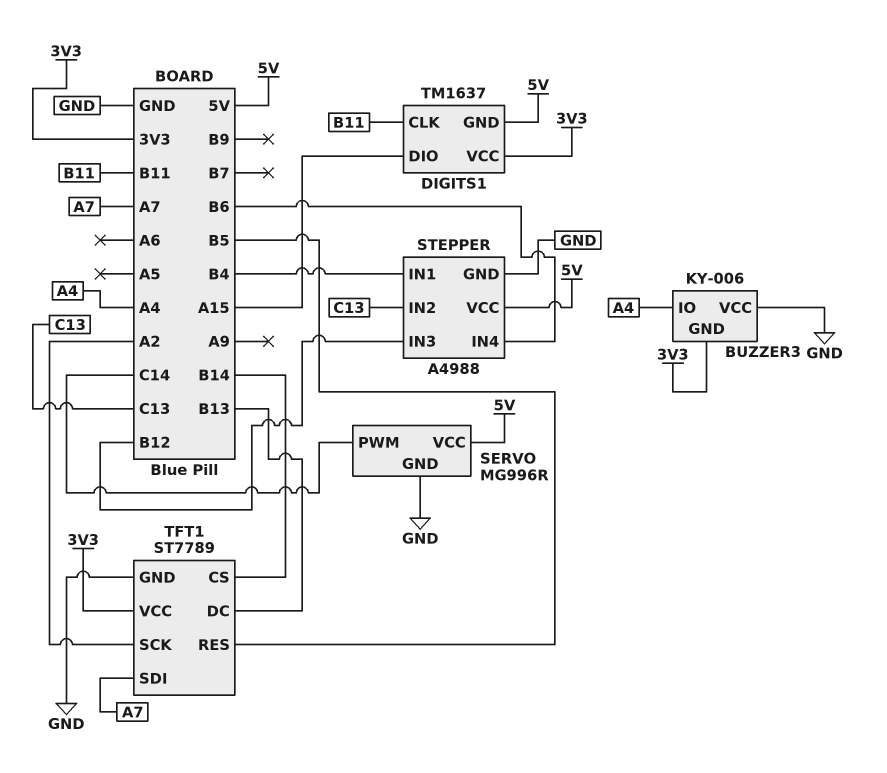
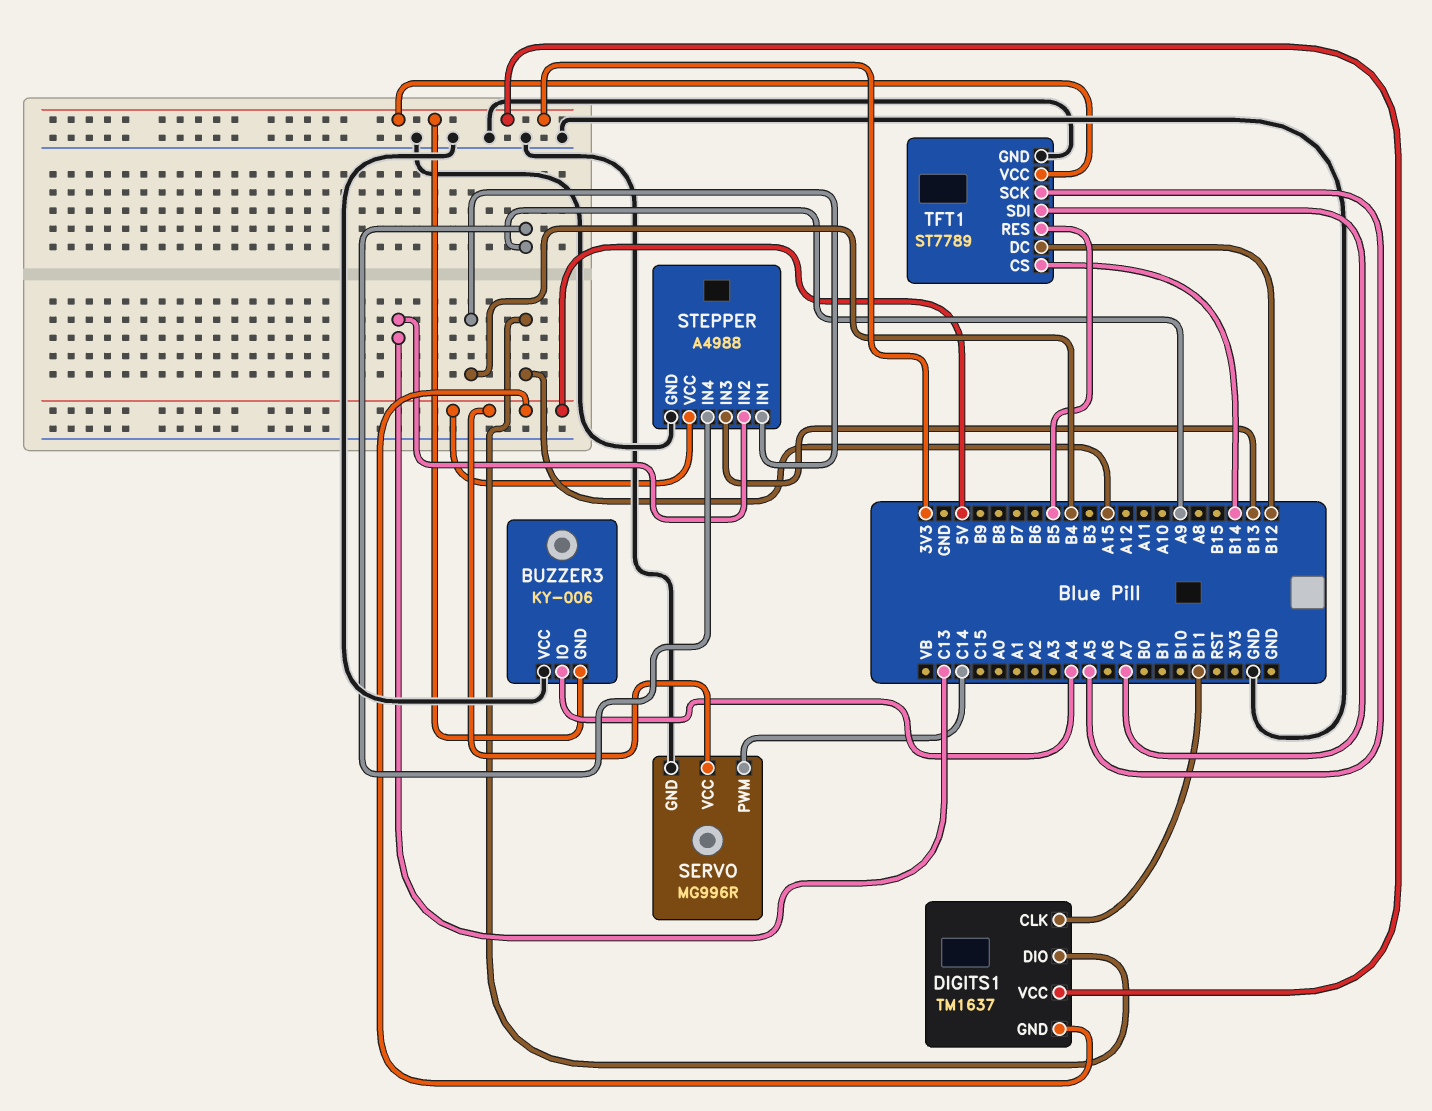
STEPPER pin IN3: B12 -> B13
STEPPER pin IN4: B6 -> A9
TFT1 pin DC: B13 -> B12
TFT1 pin SCK: A2 -> A5

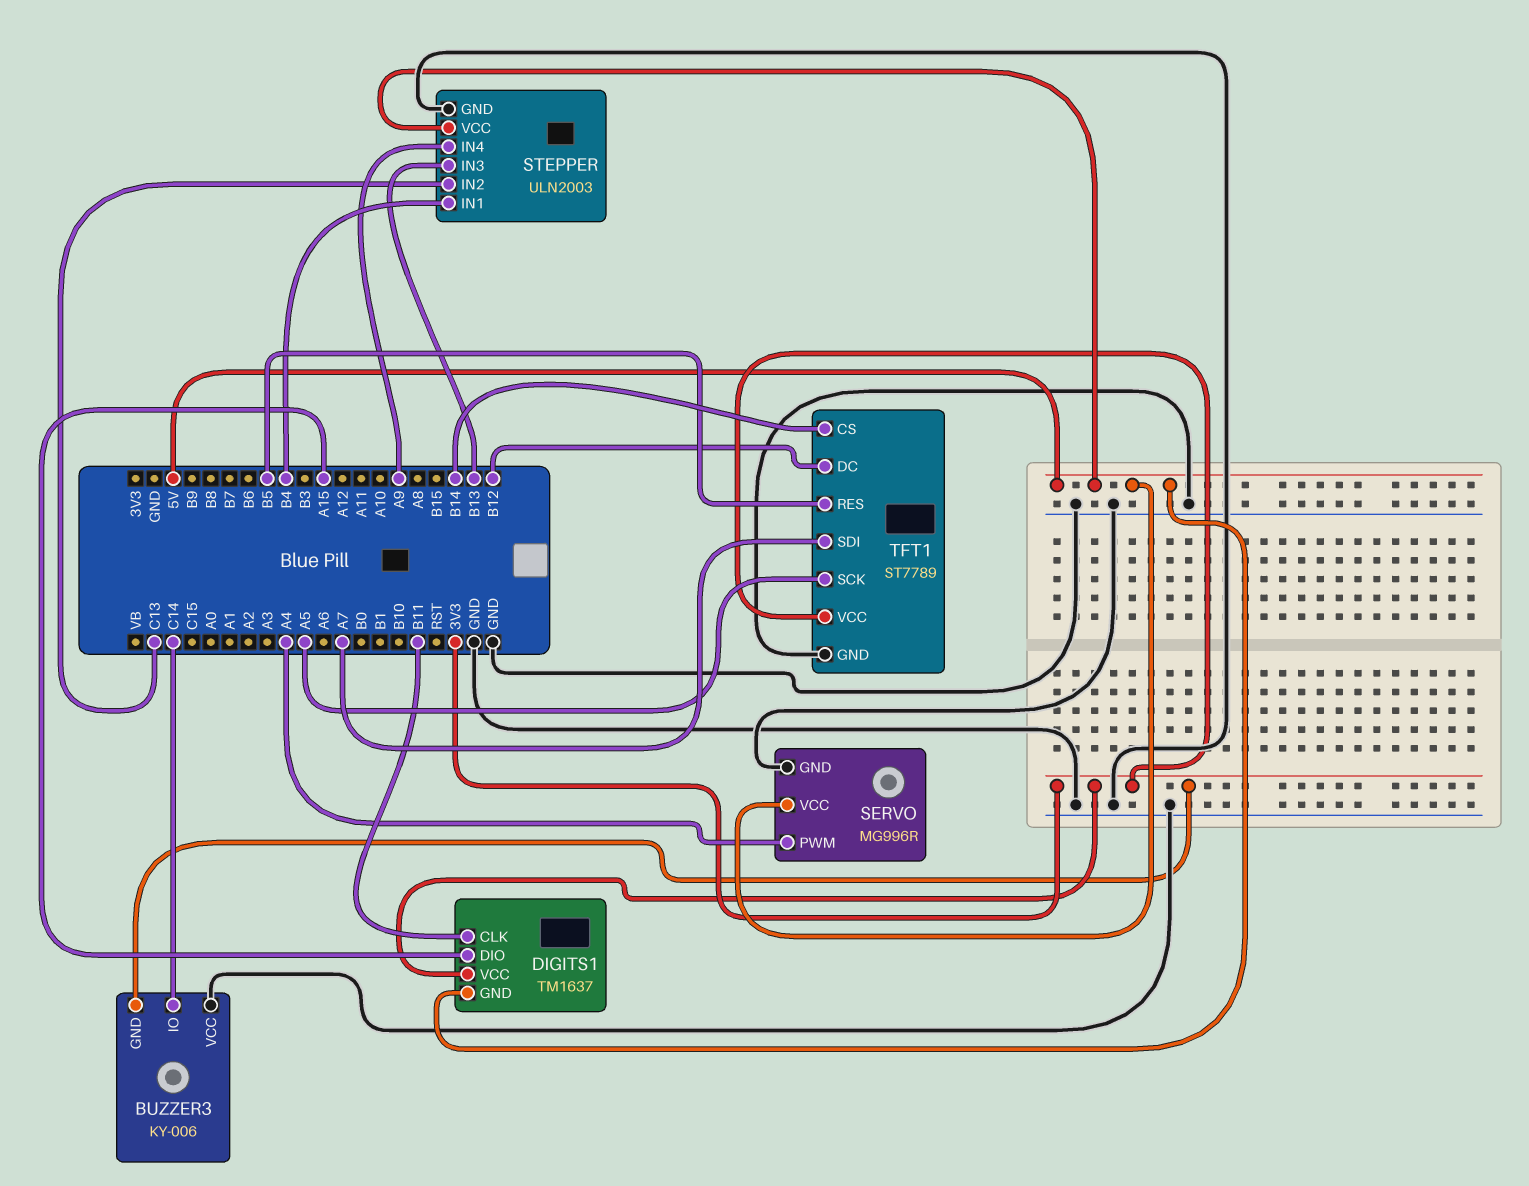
BUZZER3 pin IO: A4 -> C14
SERVO pin PWM: C14 -> A4
STEPPER: A4988 -> ULN2003

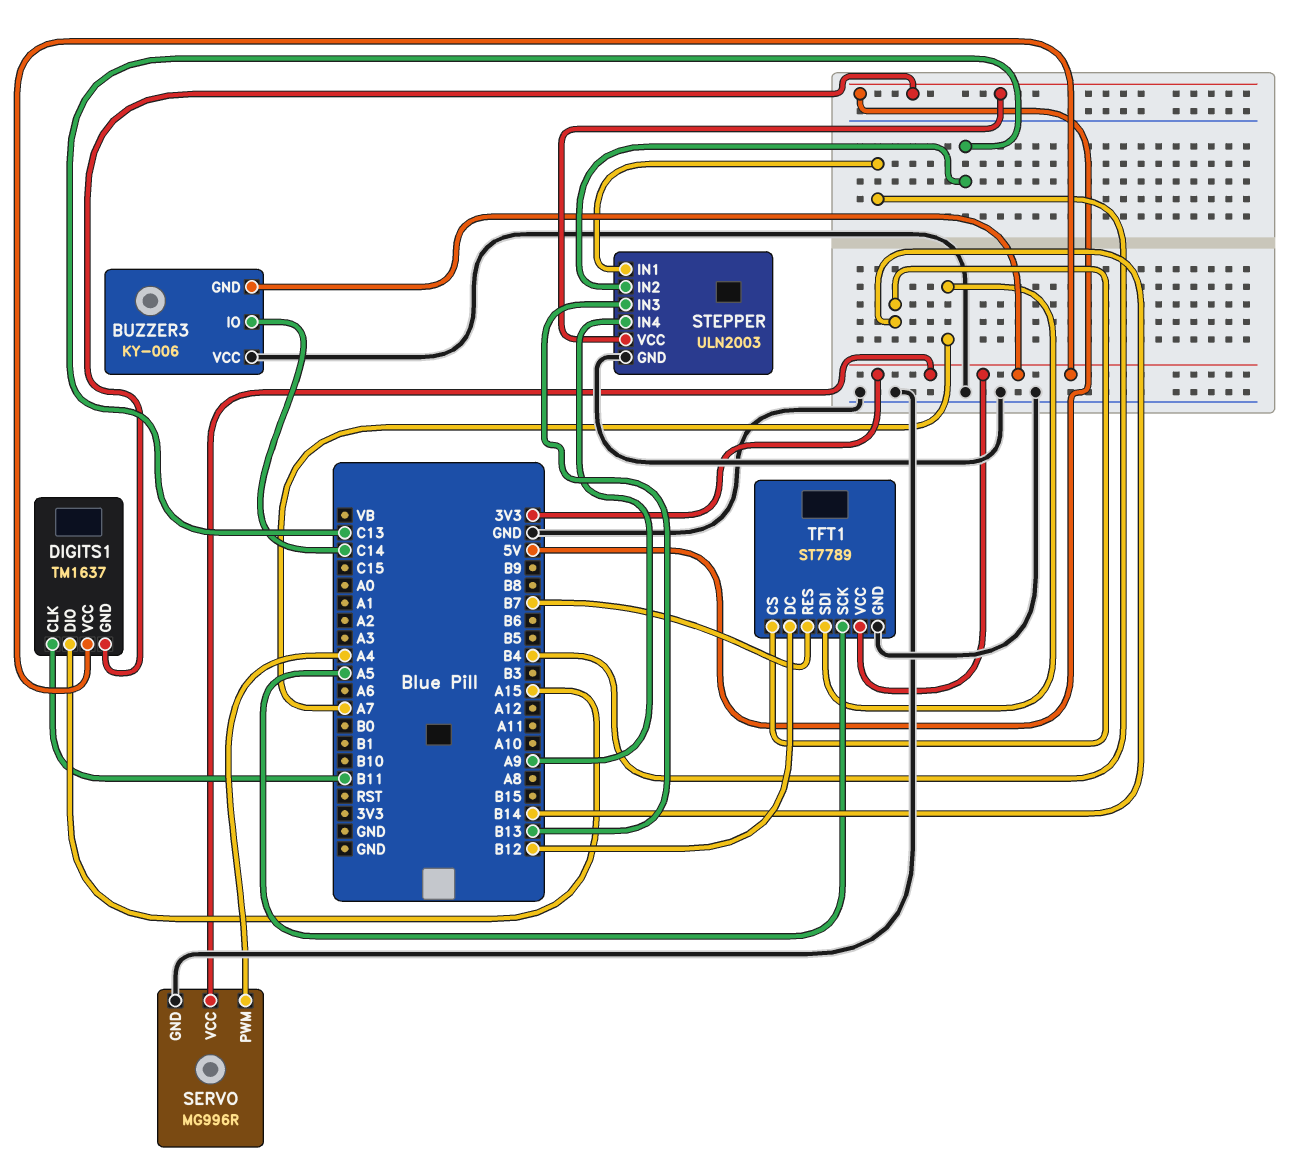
SERVO pin VCC: 5V -> 3V3
TFT1 pin RES: B5 -> B7

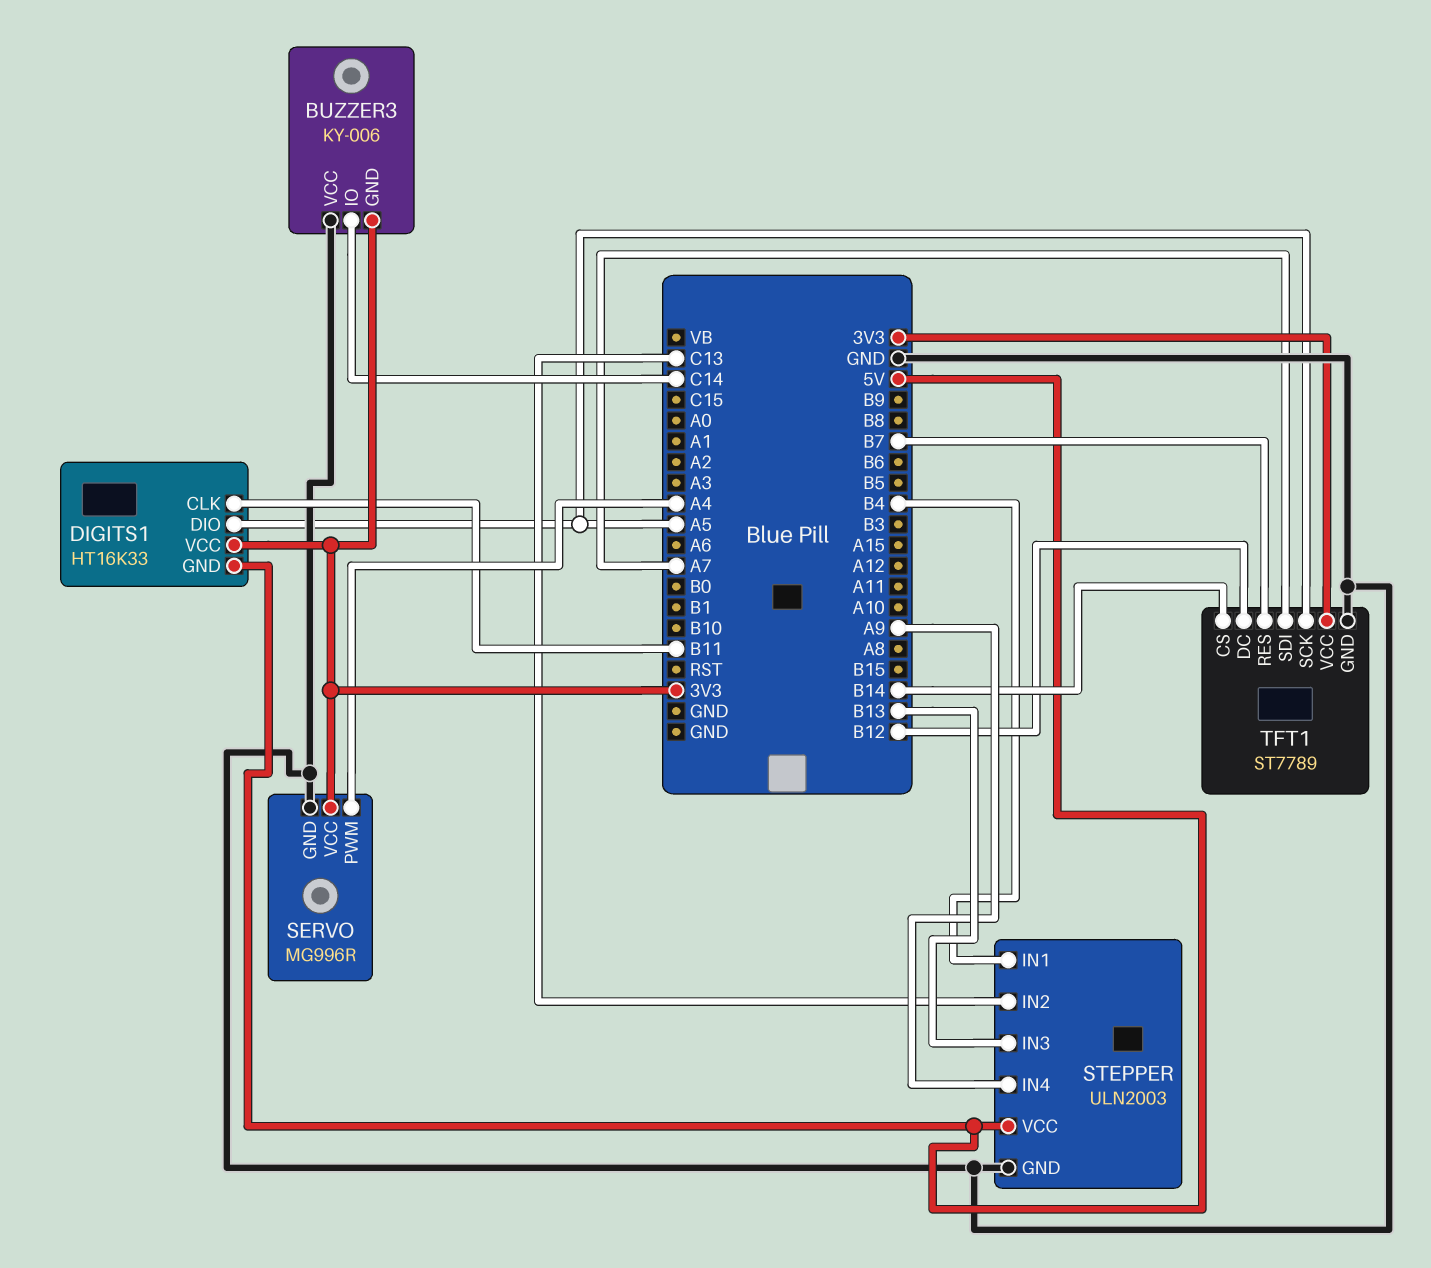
DIGITS1: TM1637 -> HT16K33
DIGITS1 pin DIO: A15 -> A5

